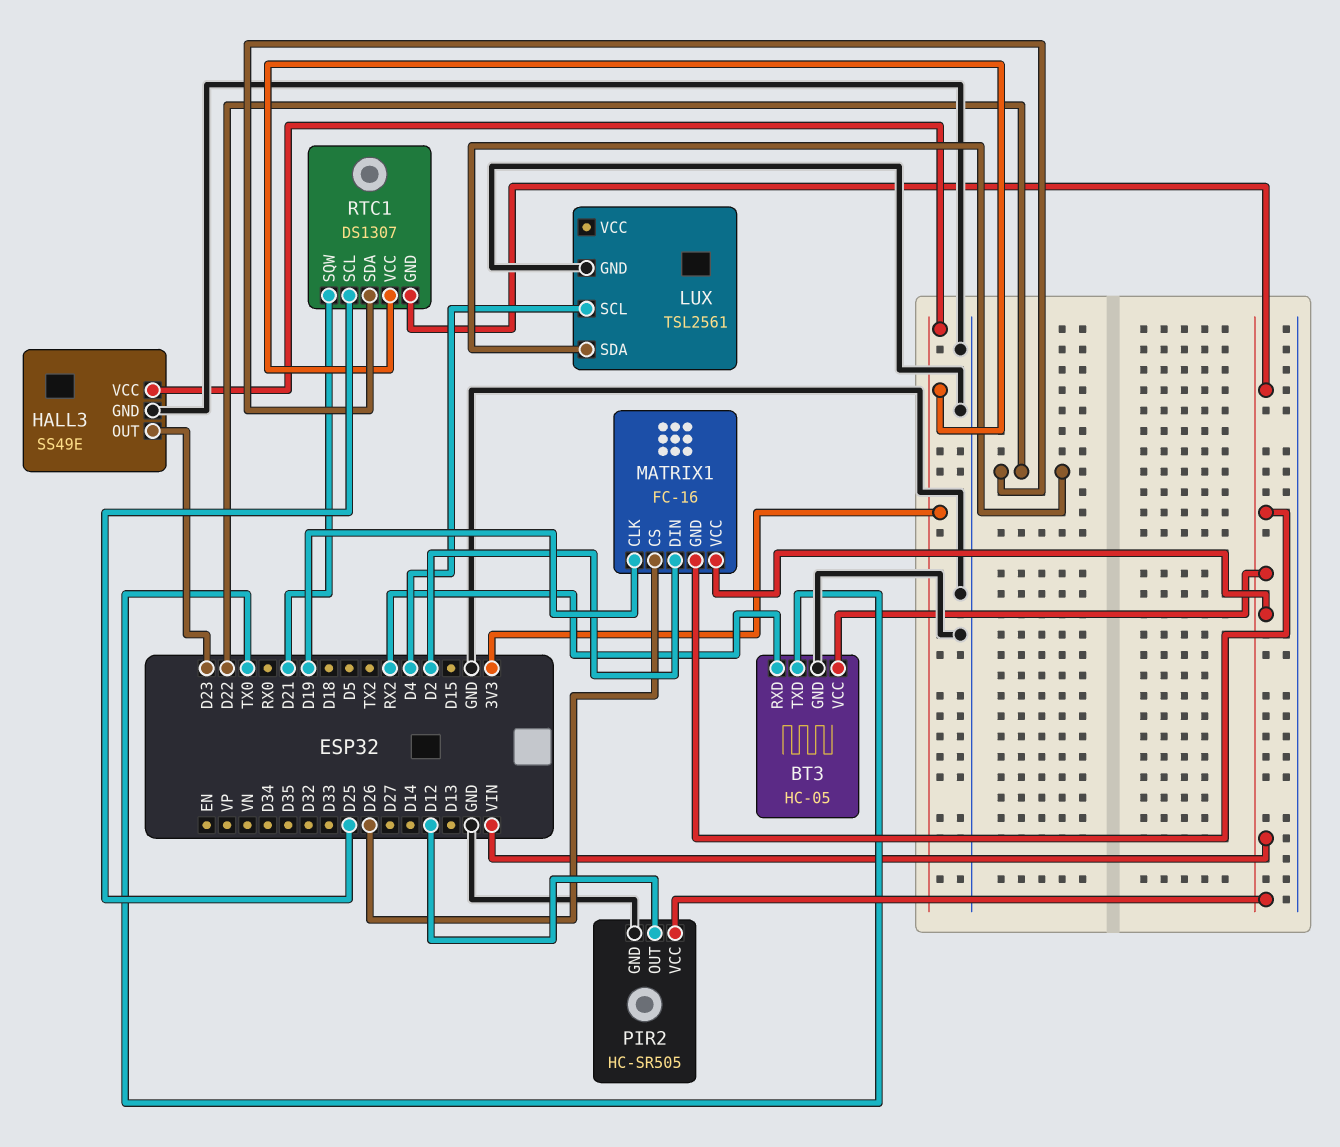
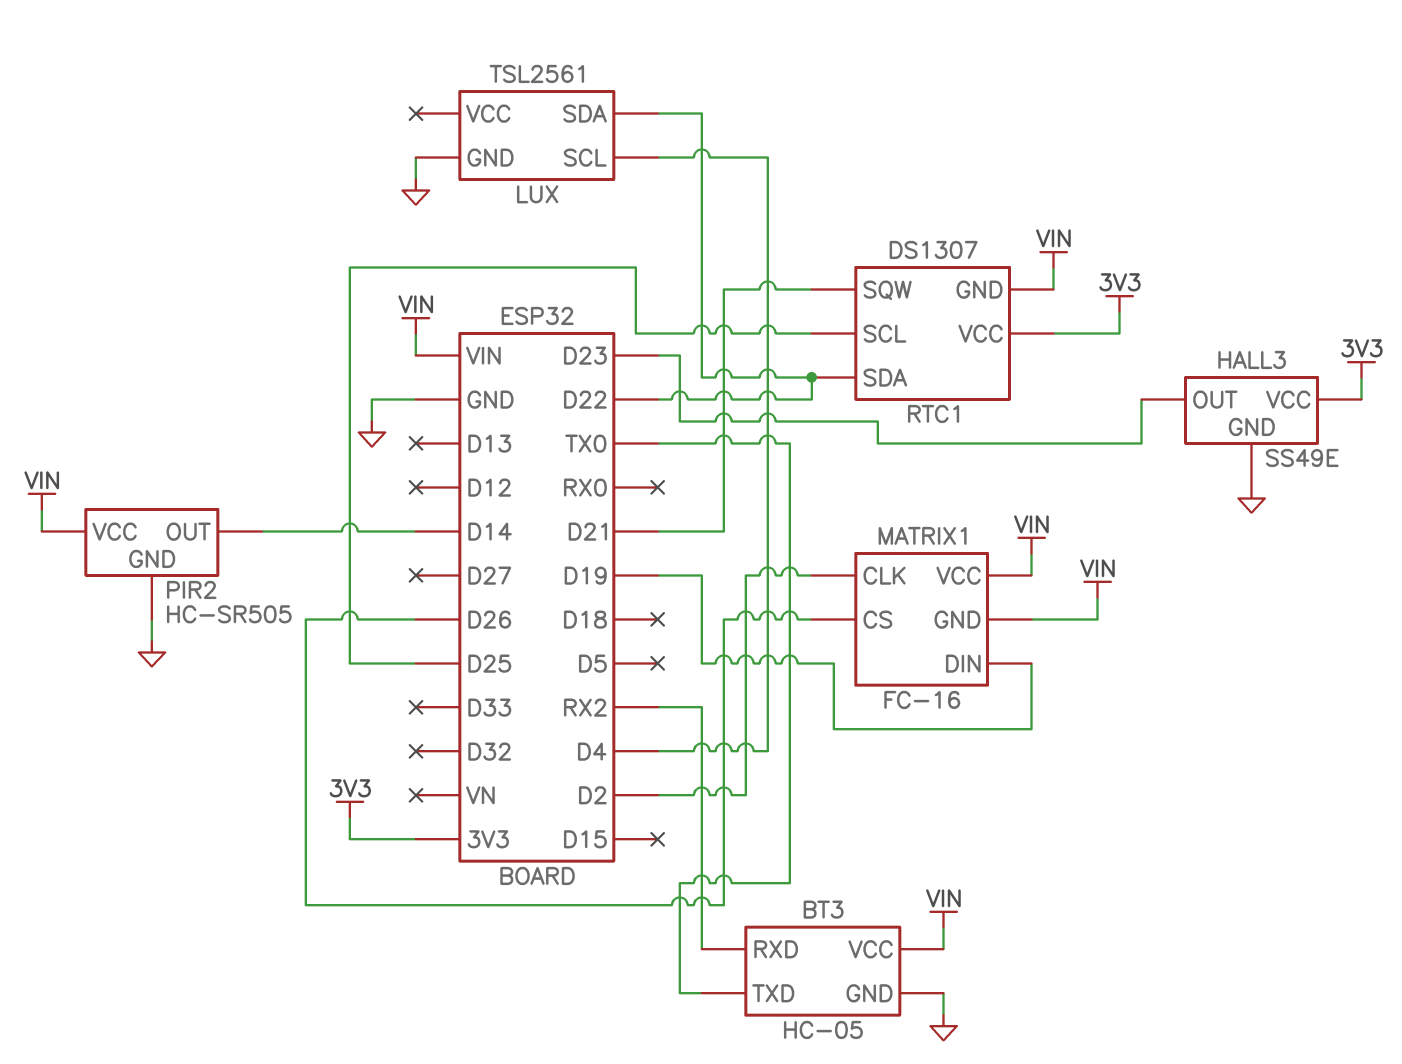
MATRIX1 pin CLK: D19 -> D2
MATRIX1 pin DIN: D2 -> D19
PIR2 pin OUT: D12 -> D14

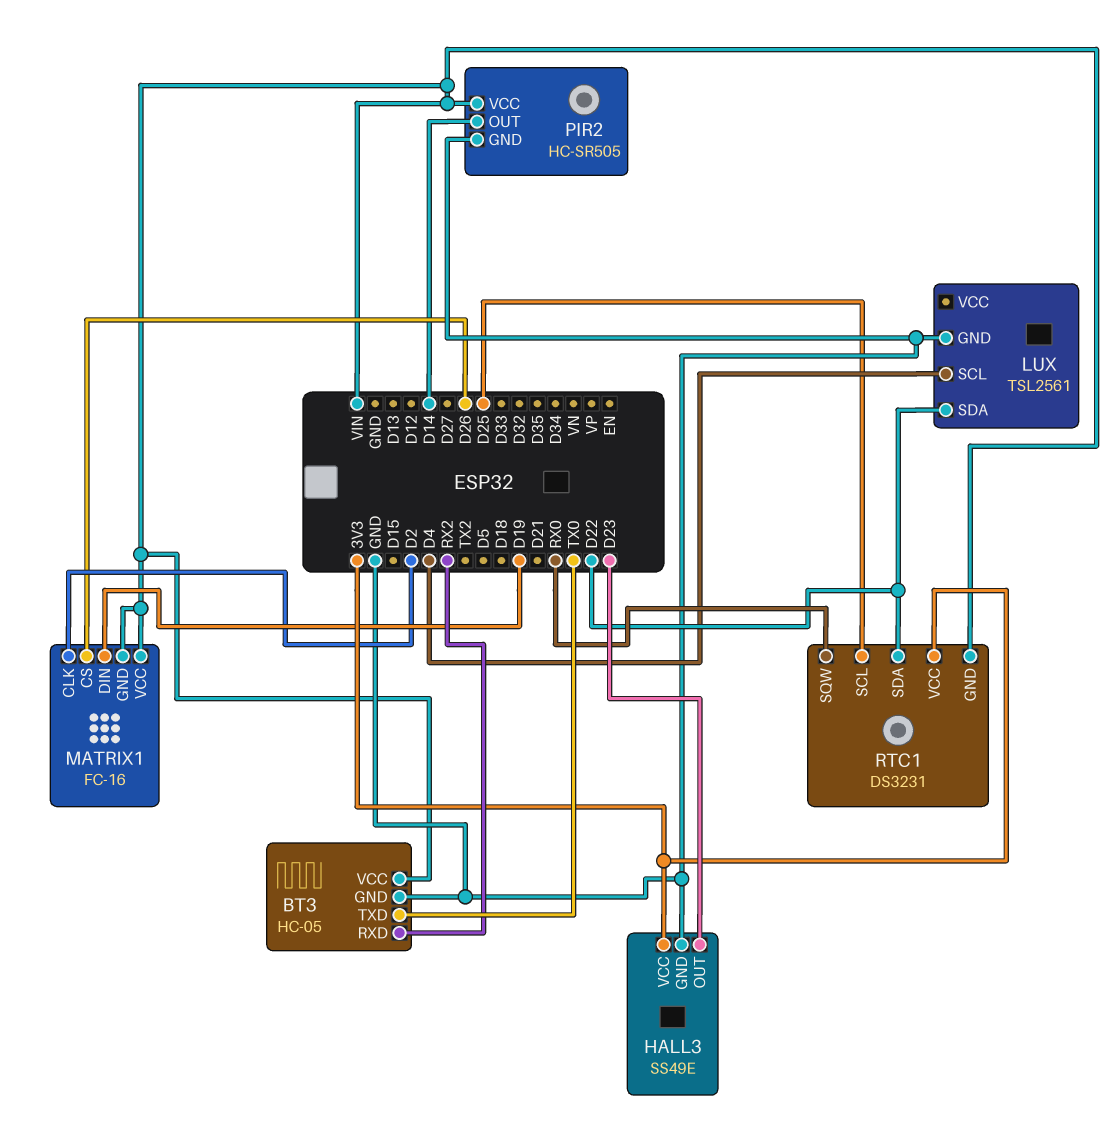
RTC1: DS1307 -> DS3231
RTC1 pin SQW: D21 -> RX0

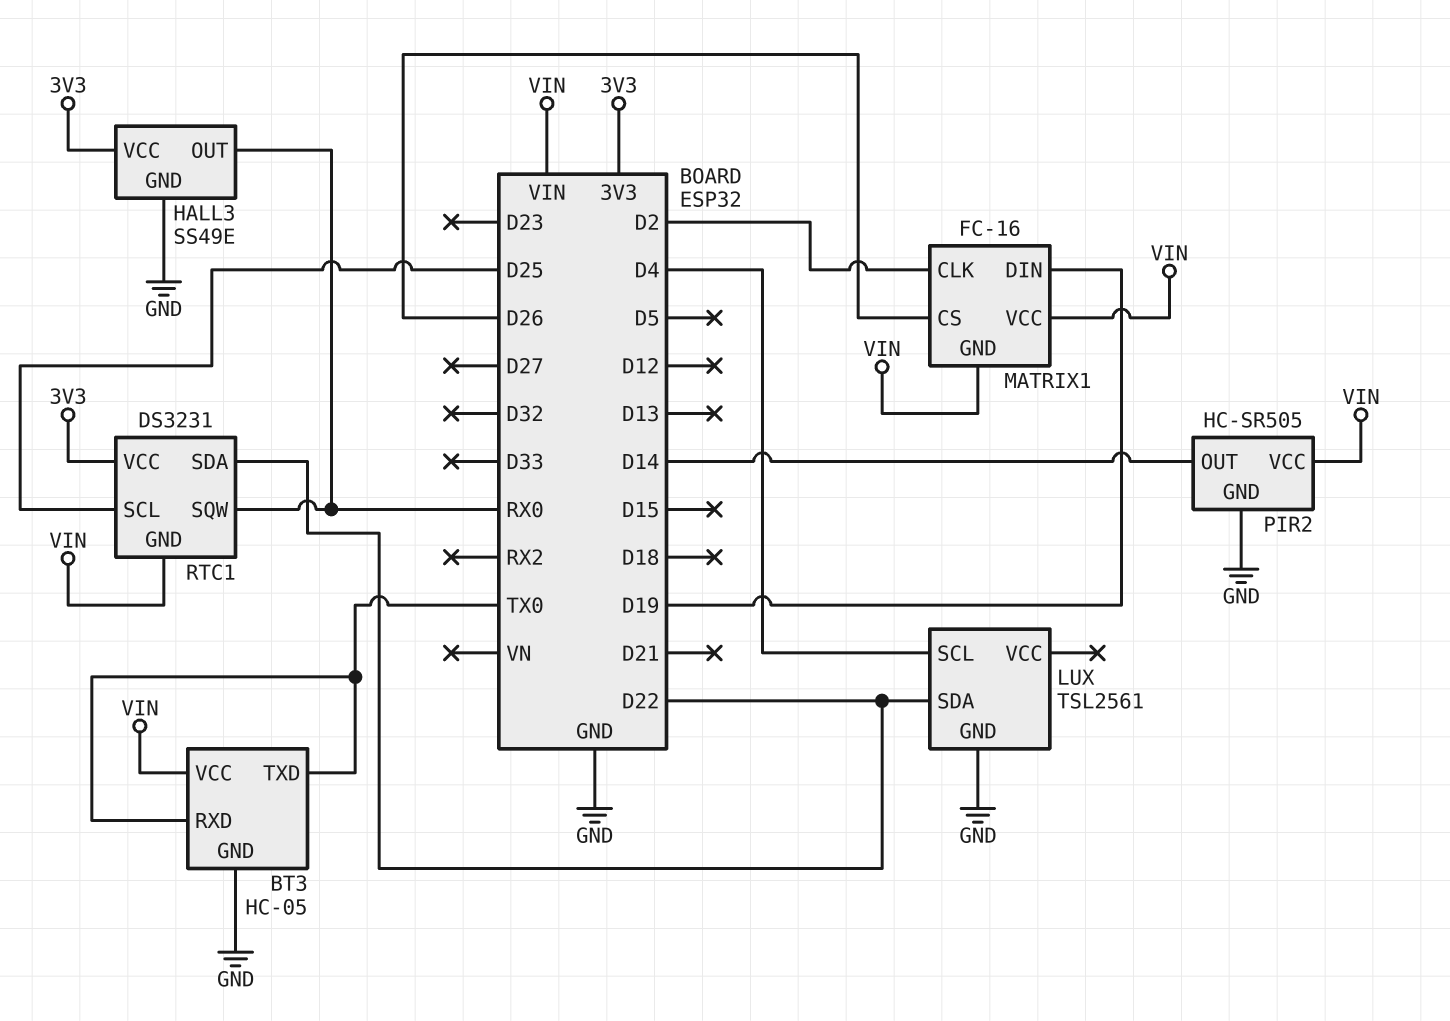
BT3 pin RXD: RX2 -> TX0
HALL3 pin OUT: D23 -> RX0

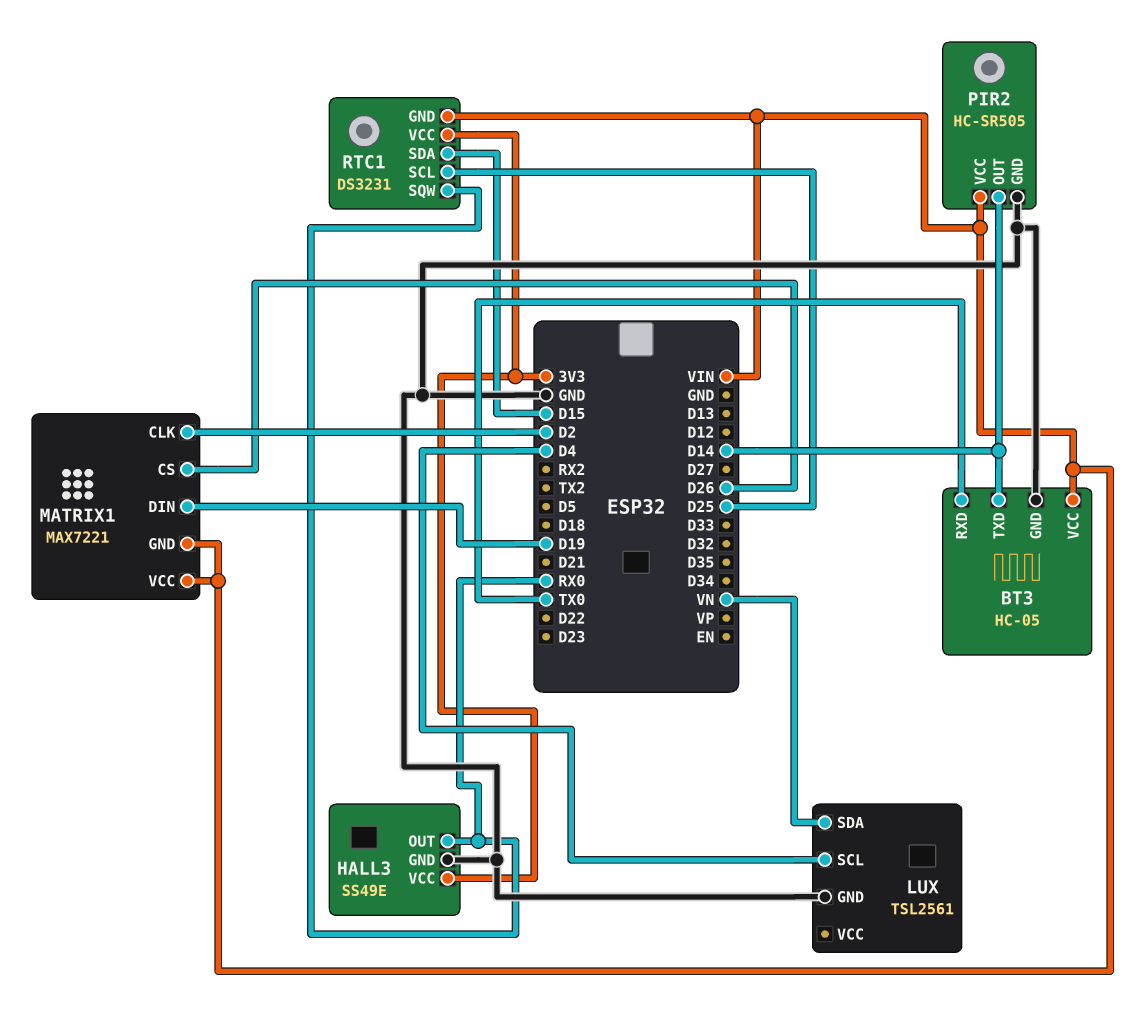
BT3 pin TXD: TX0 -> D14
LUX pin SDA: D22 -> VN
MATRIX1: FC-16 -> MAX7221
RTC1 pin SDA: D22 -> D15

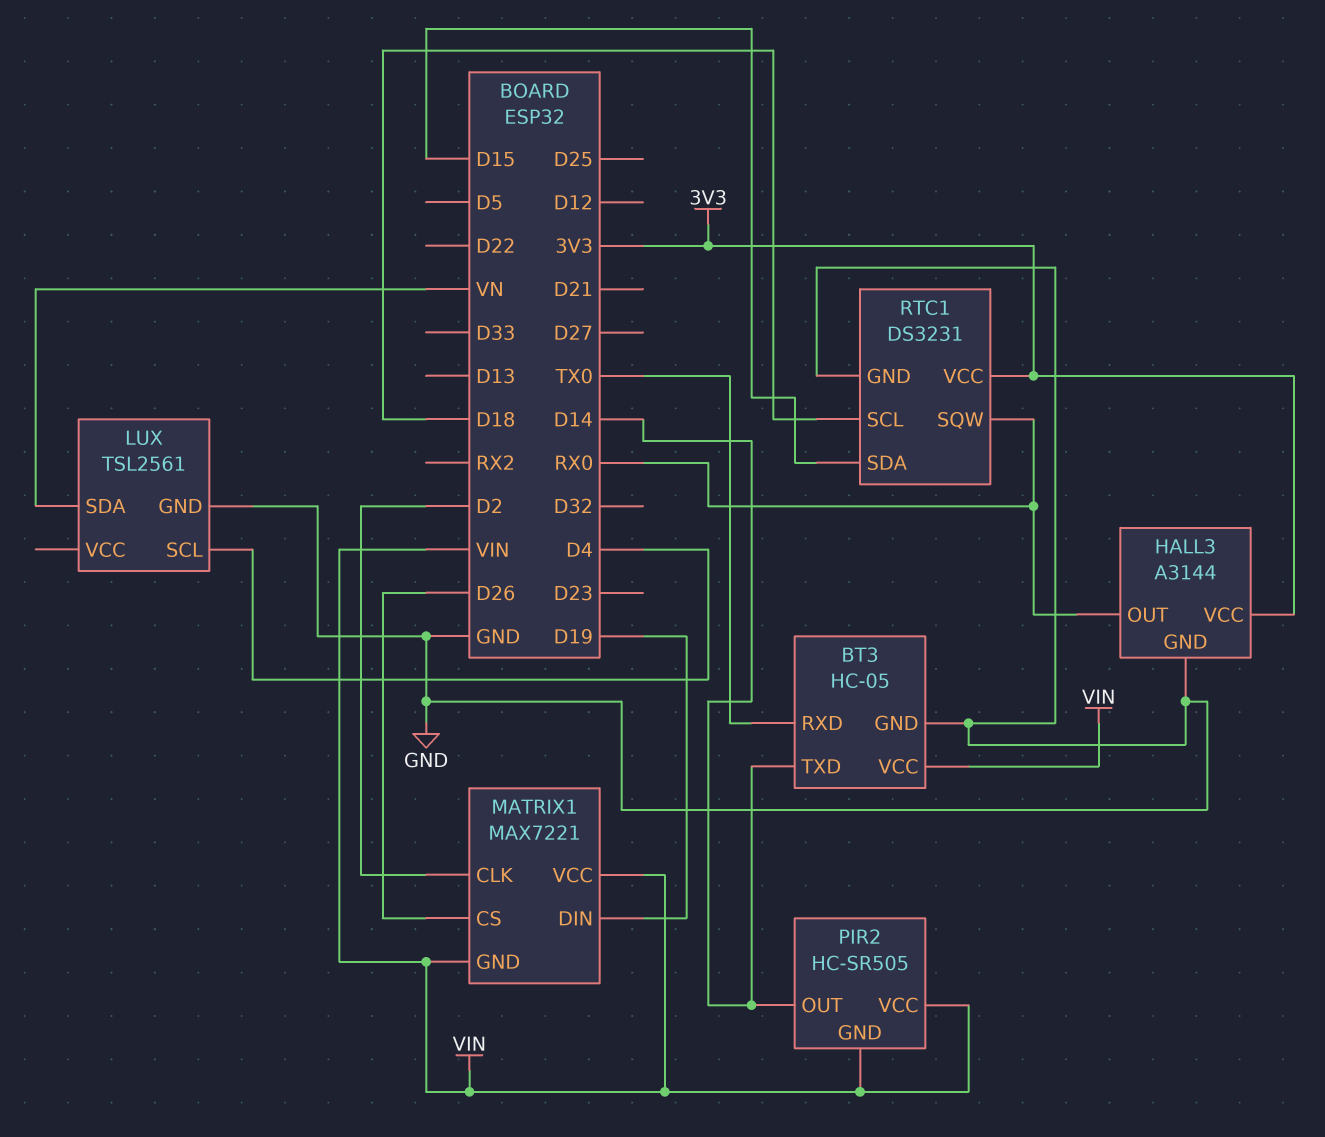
HALL3: SS49E -> A3144
PIR2 pin GND: GND -> VIN
RTC1 pin GND: VIN -> GND
RTC1 pin SCL: D25 -> D18

